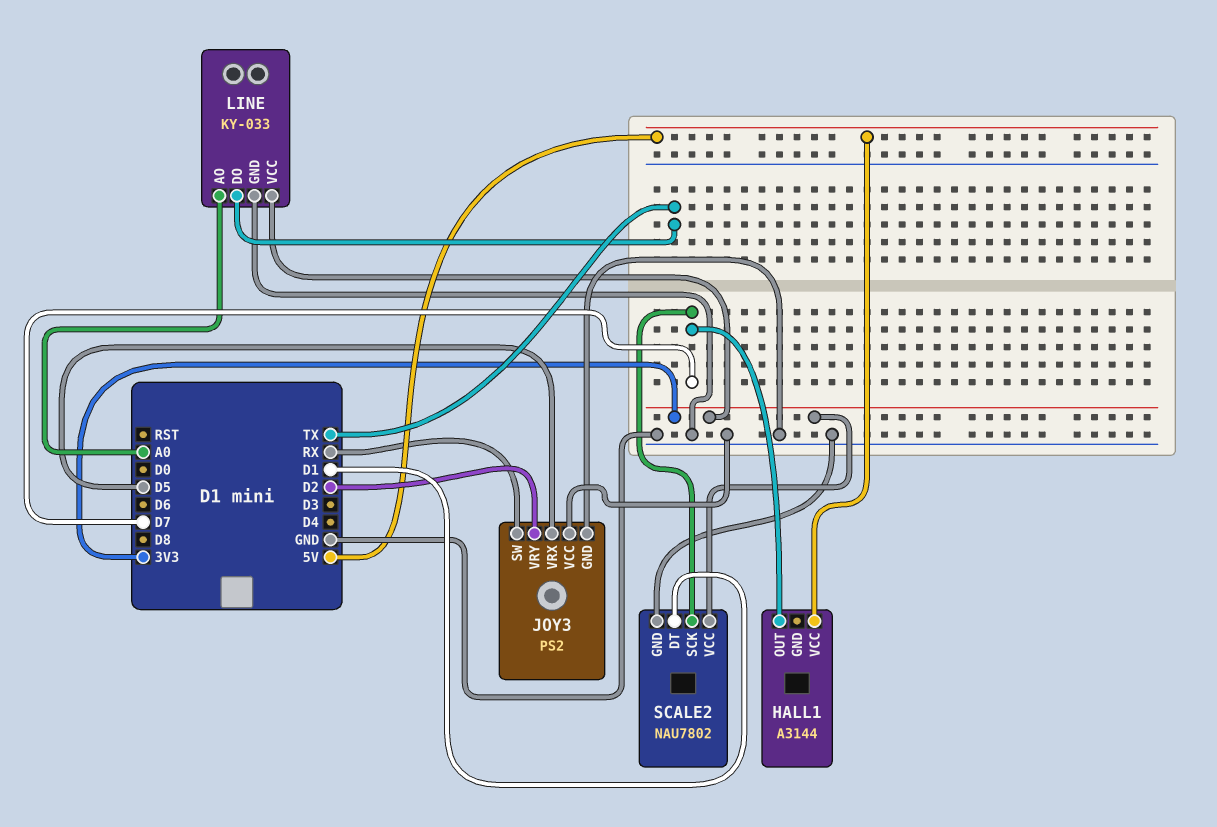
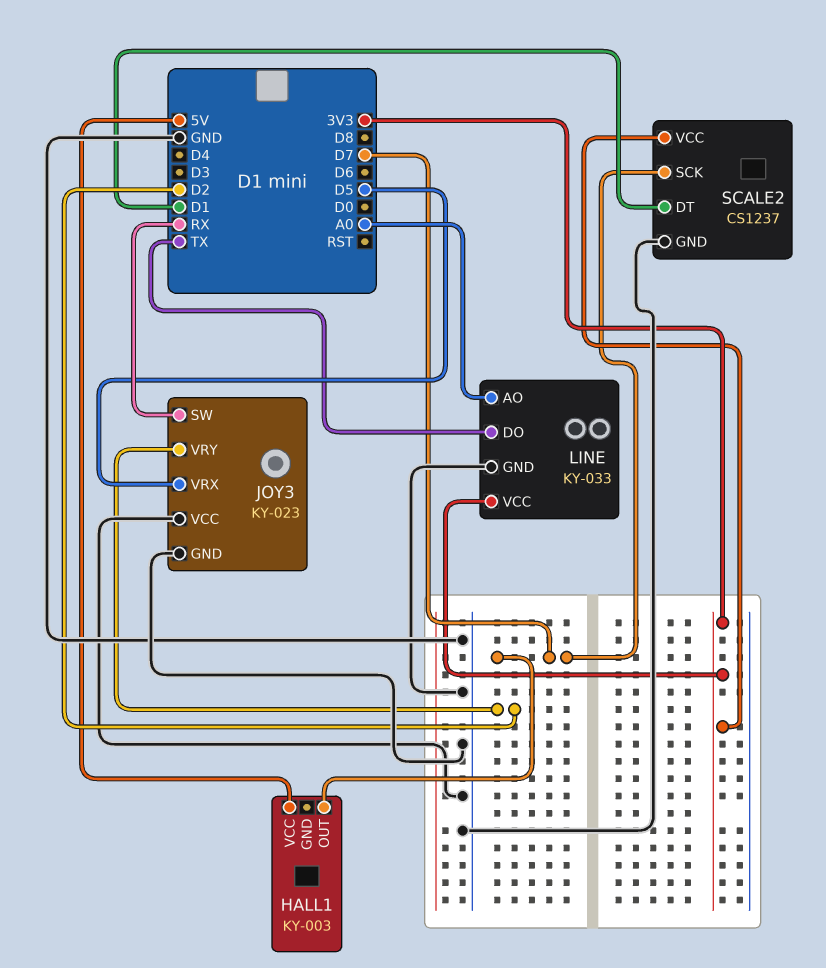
HALL1: A3144 -> KY-003
JOY3: PS2 -> KY-023
SCALE2: NAU7802 -> CS1237

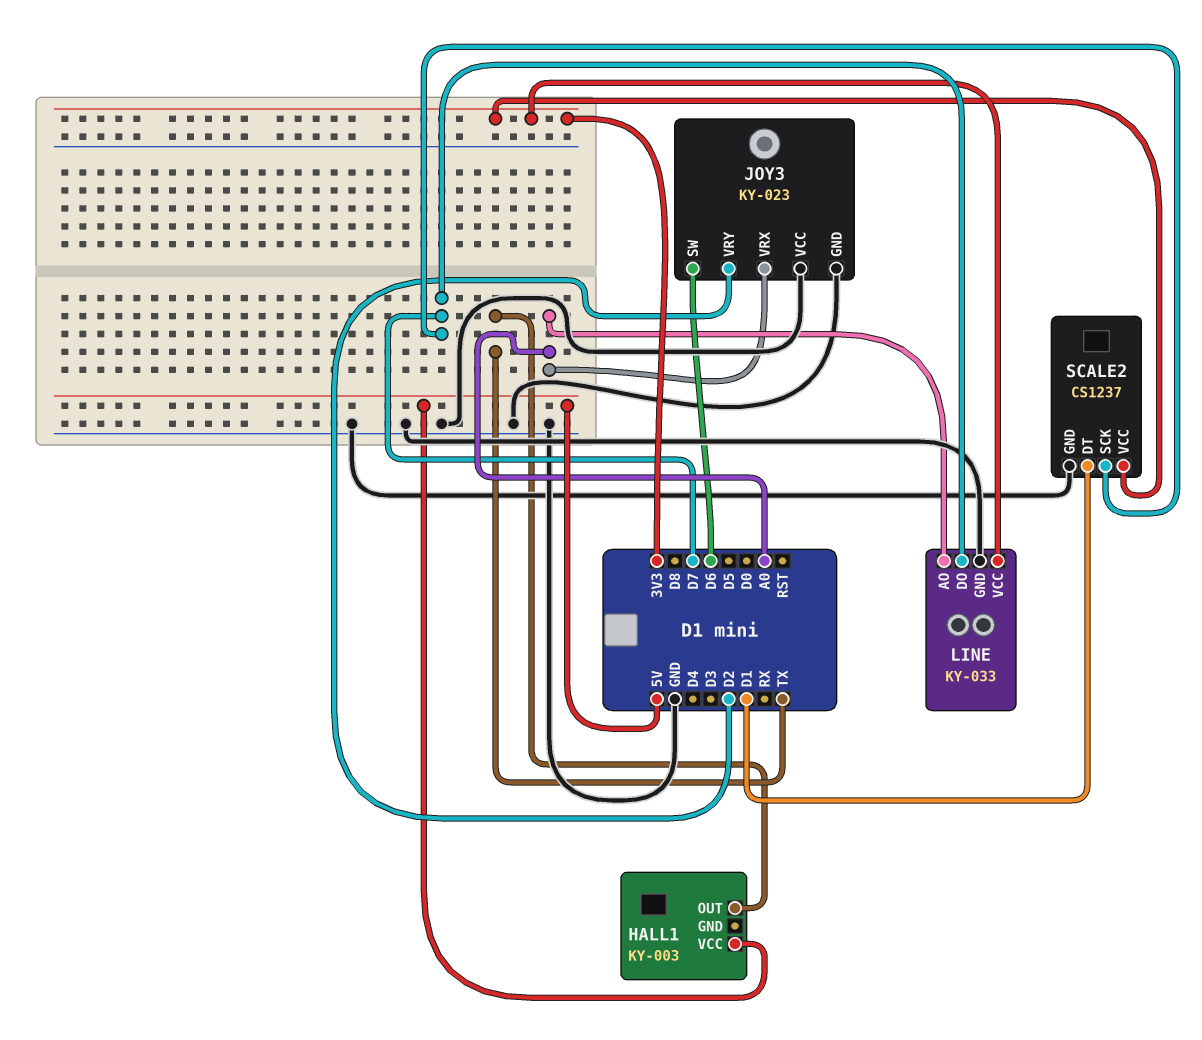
HALL1 pin OUT: D7 -> TX
JOY3 pin SW: RX -> D6
JOY3 pin VRX: D5 -> A0
LINE pin DO: TX -> D7

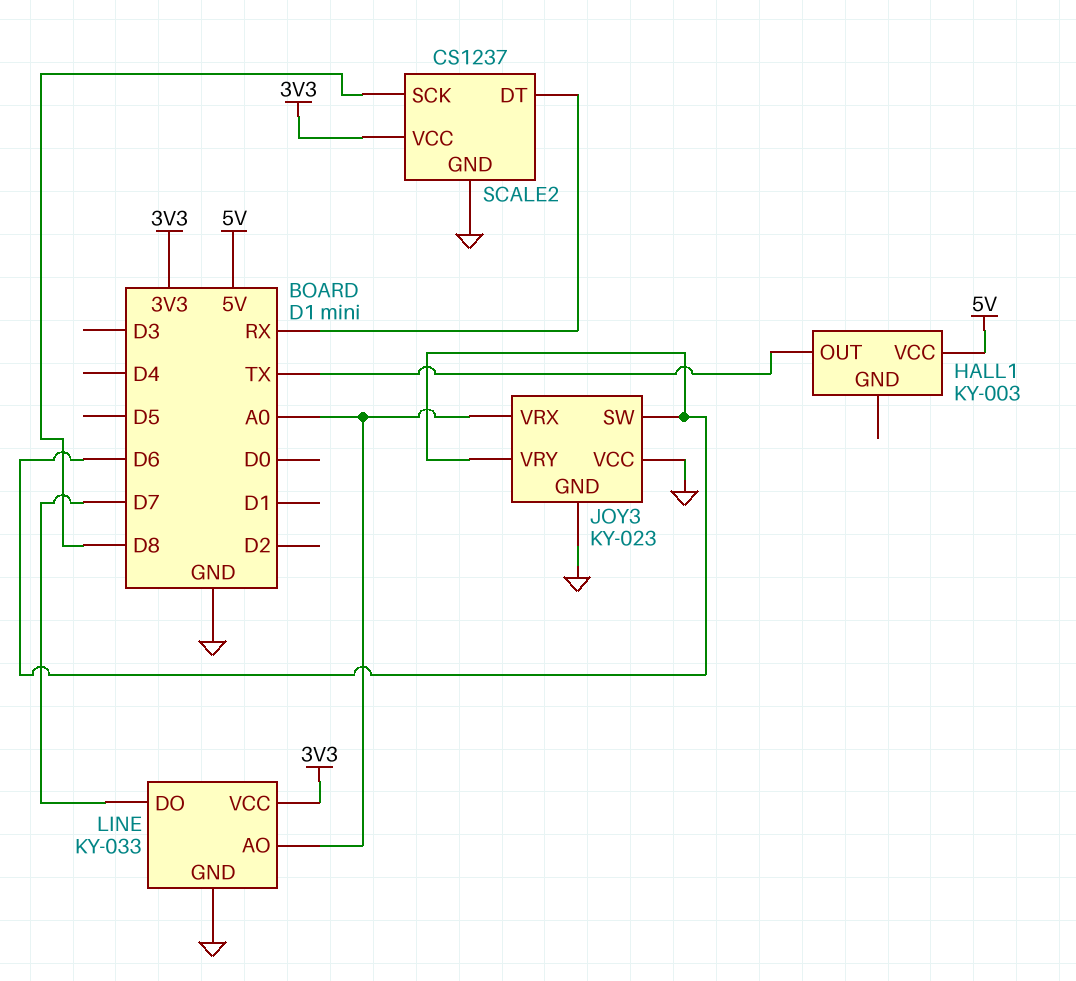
JOY3 pin VRY: D2 -> D6
SCALE2 pin DT: D1 -> RX
SCALE2 pin SCK: D7 -> D8

